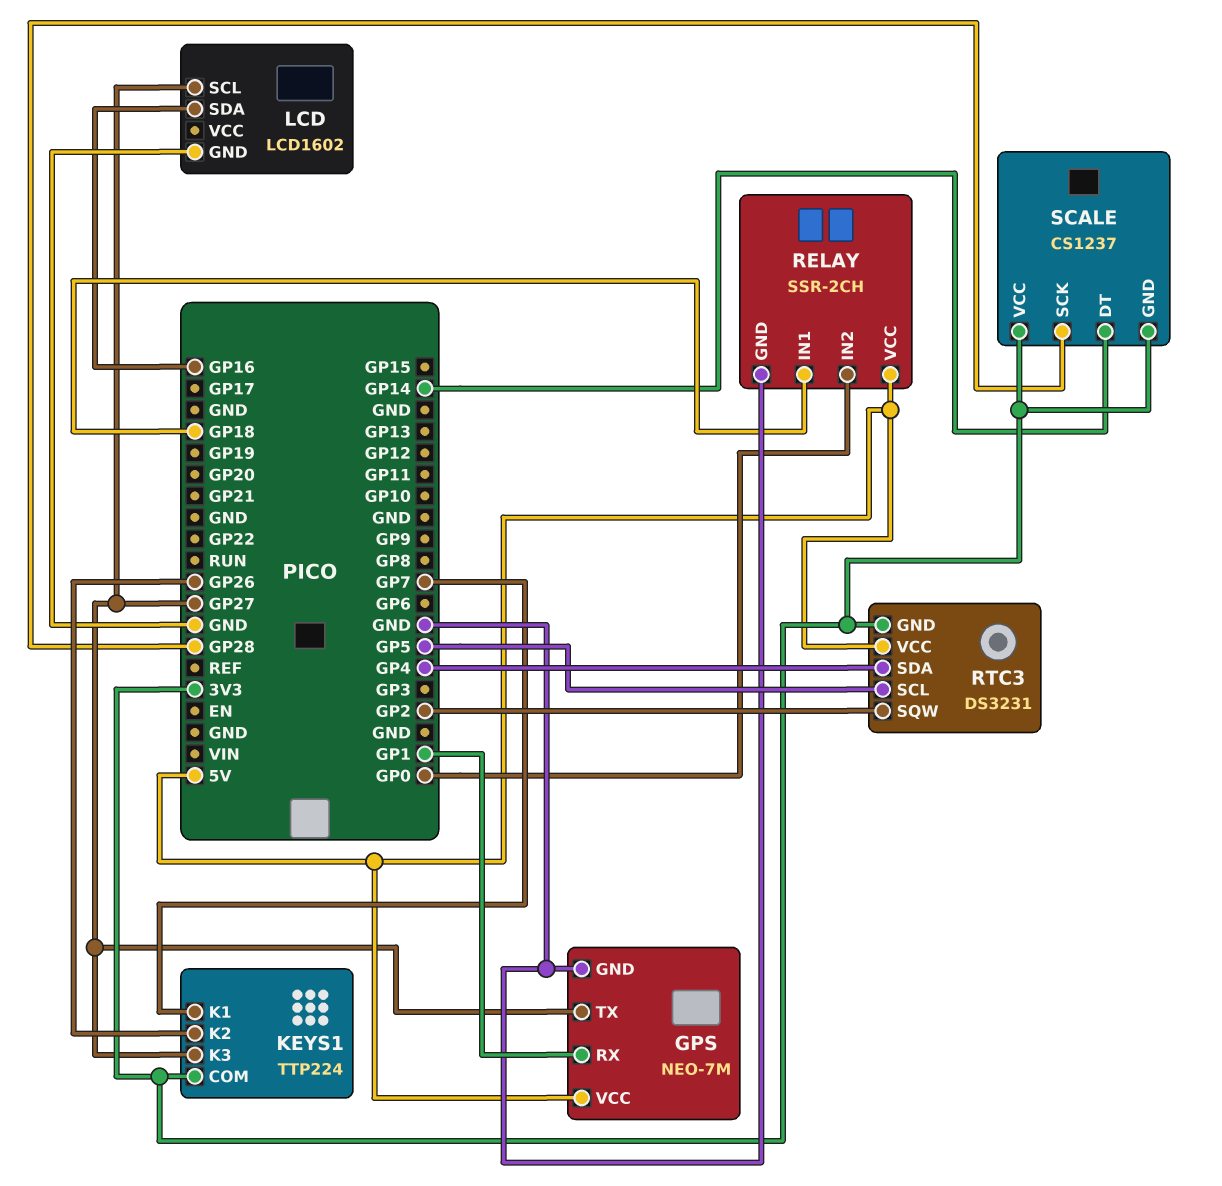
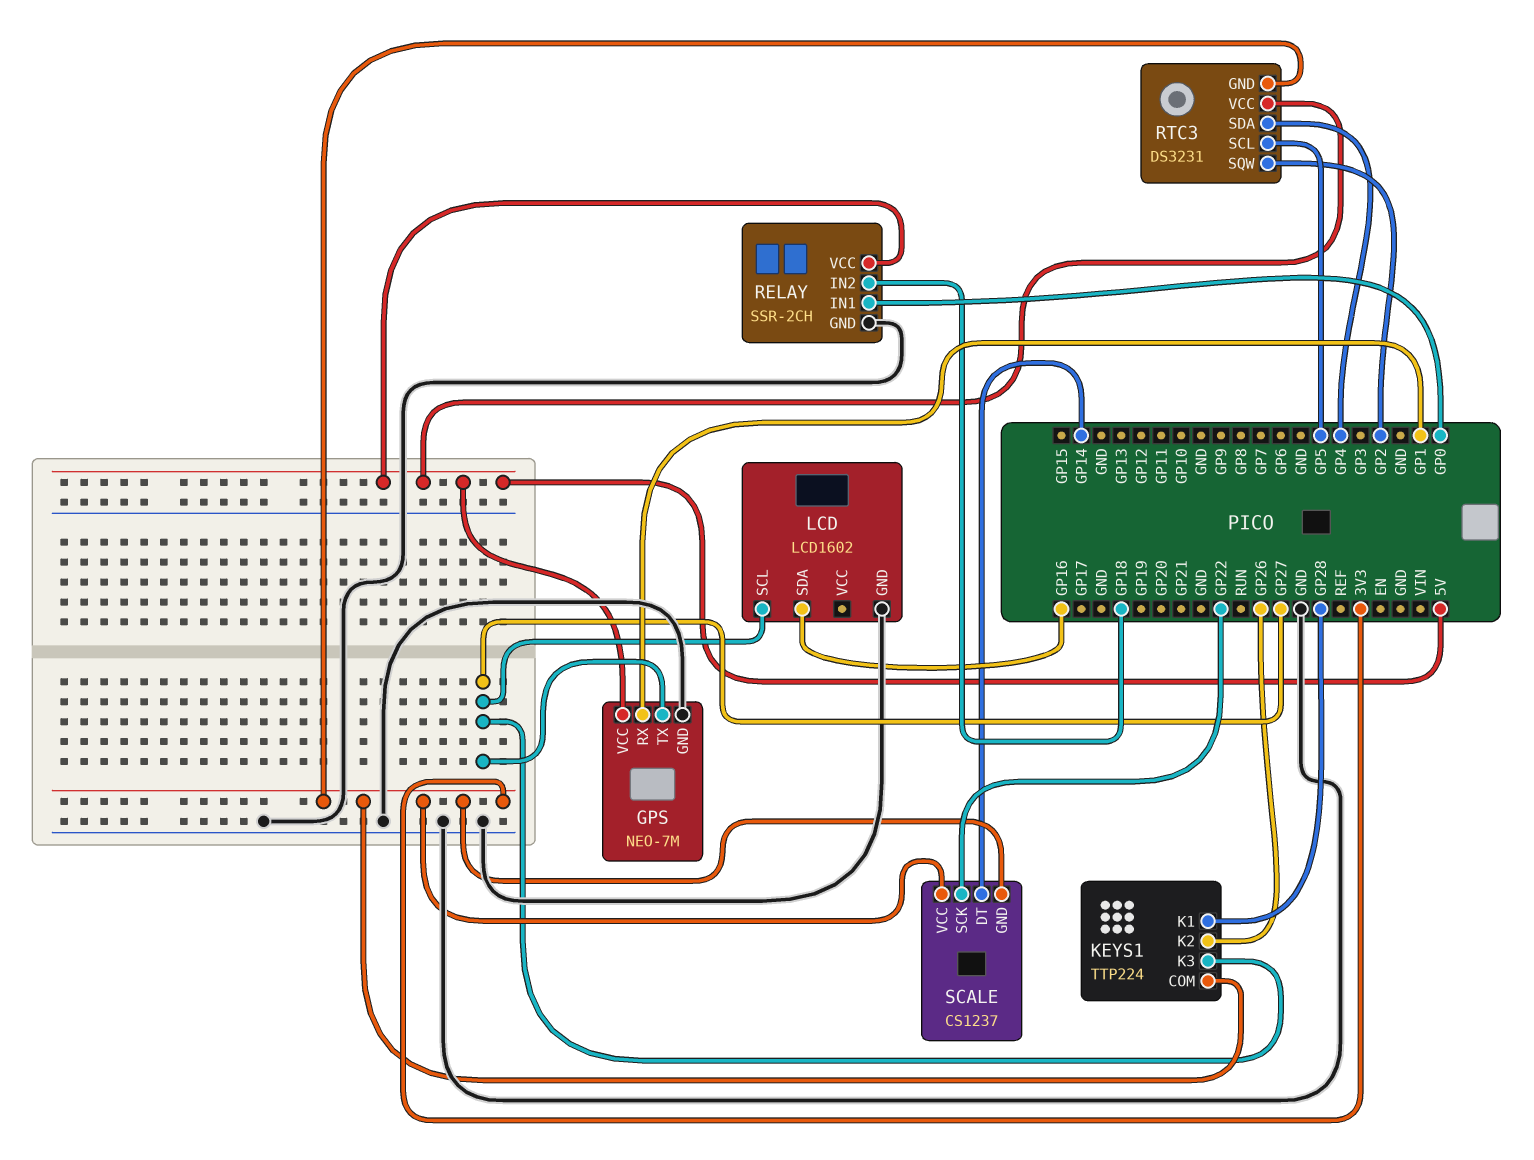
KEYS1 pin K1: GP7 -> GP28
RELAY pin IN1: GP18 -> GP0
RELAY pin IN2: GP0 -> GP18
SCALE pin SCK: GP28 -> GP22

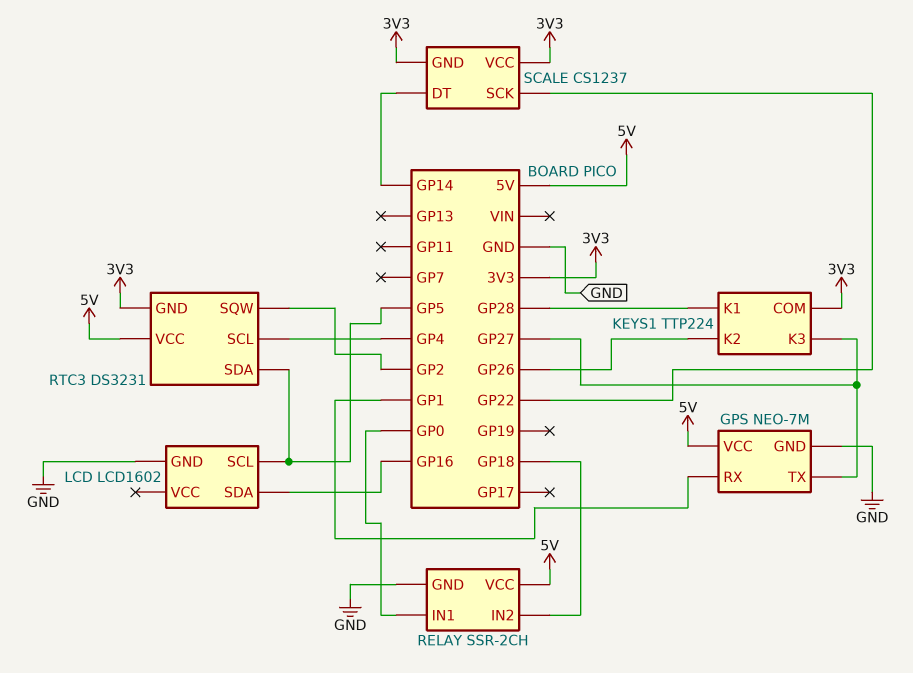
LCD pin SCL: GP27 -> GP5
RTC3 pin SCL: GP5 -> GP4
RTC3 pin SDA: GP4 -> GP5

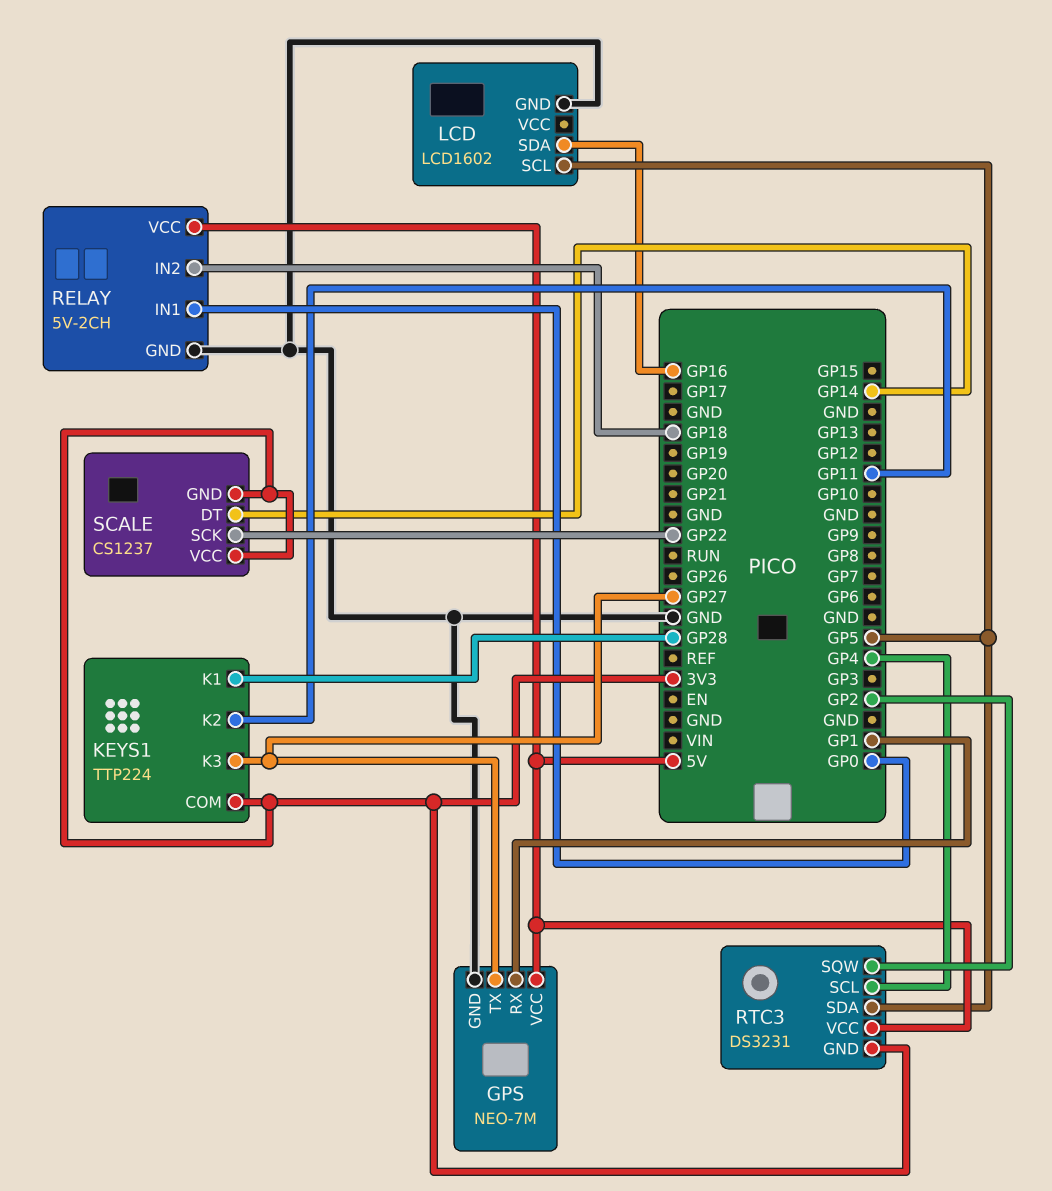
KEYS1 pin K2: GP26 -> GP11
RELAY: SSR-2CH -> 5V-2CH

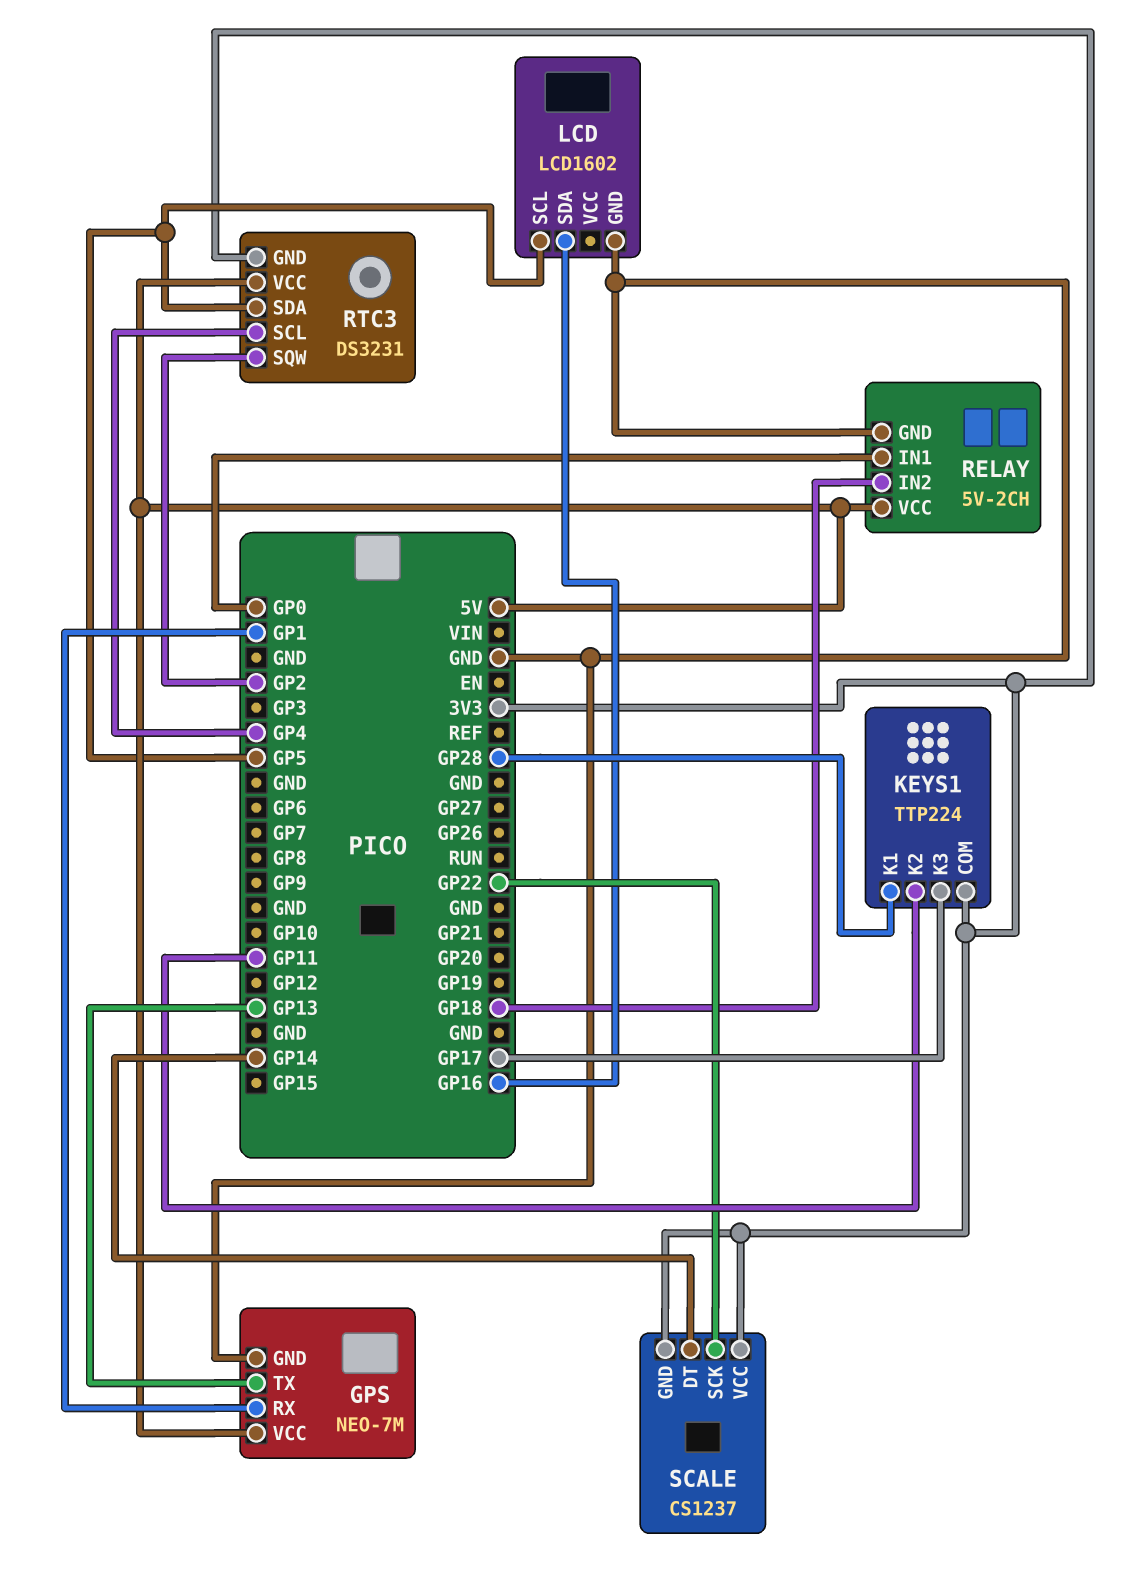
GPS pin TX: GP27 -> GP13
KEYS1 pin K3: GP27 -> GP17

